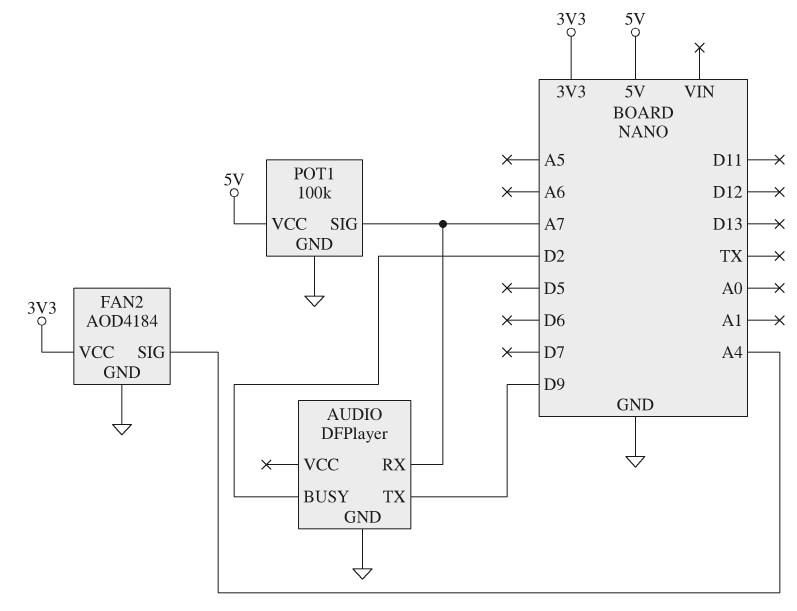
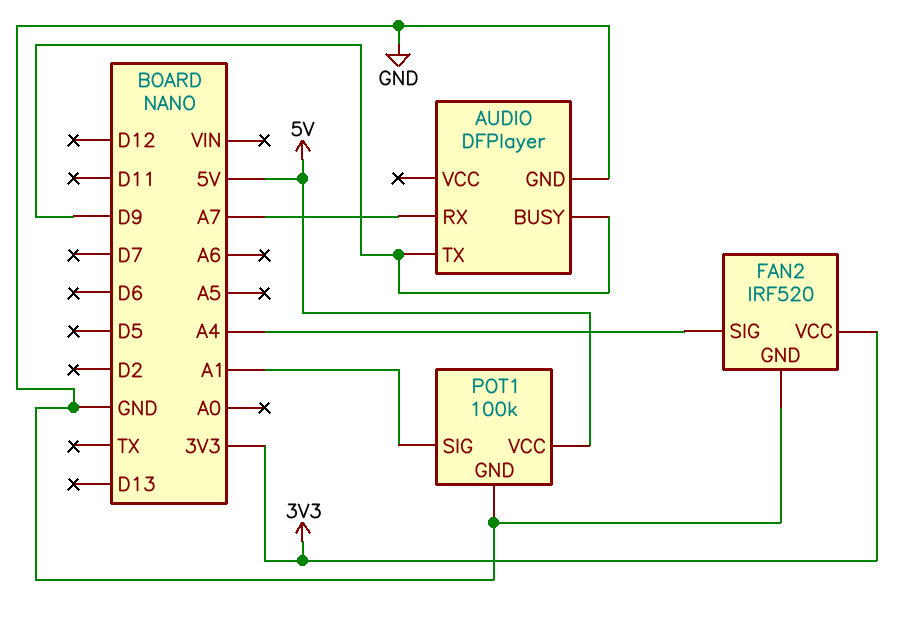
AUDIO pin BUSY: D2 -> D9
FAN2: AOD4184 -> IRF520
POT1 pin SIG: A7 -> A1

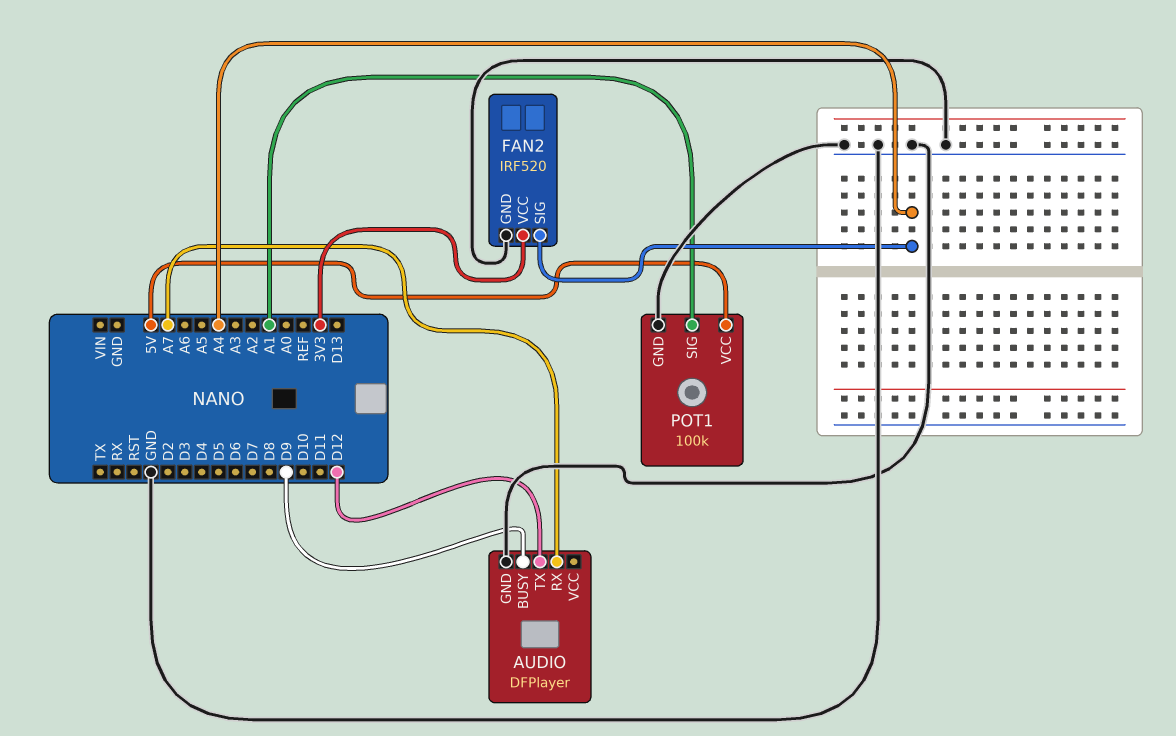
AUDIO pin TX: D9 -> D12

